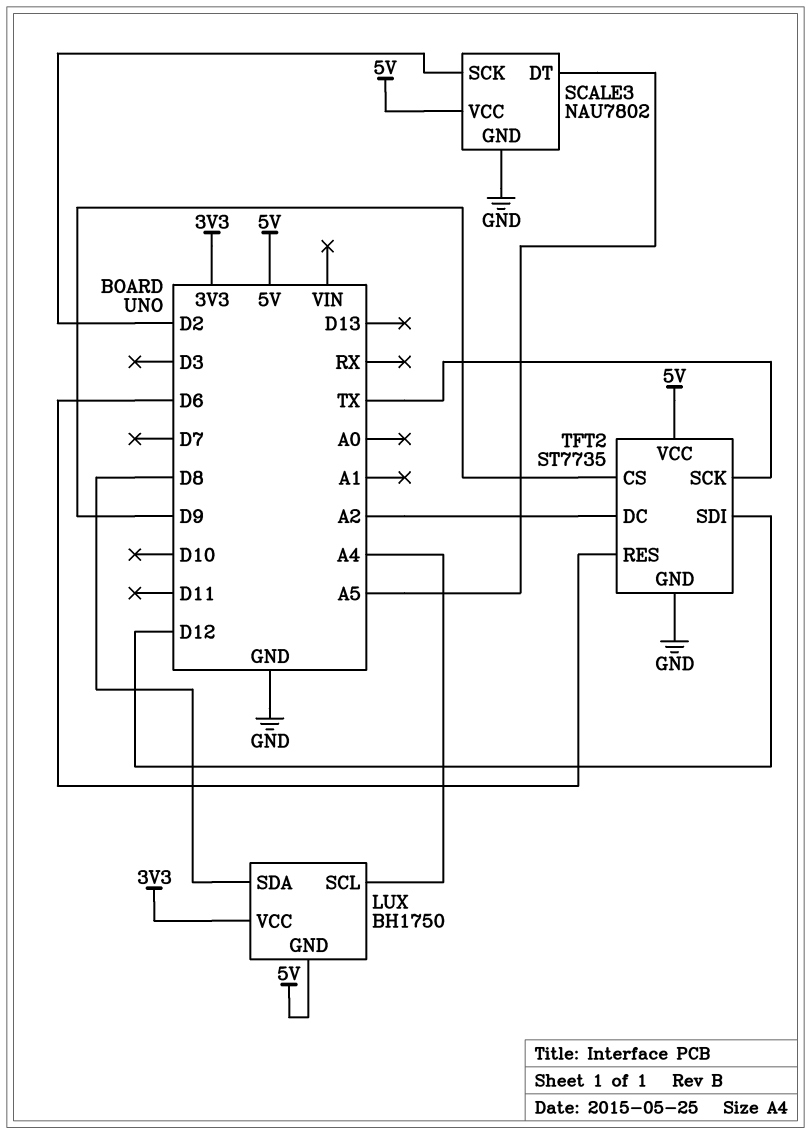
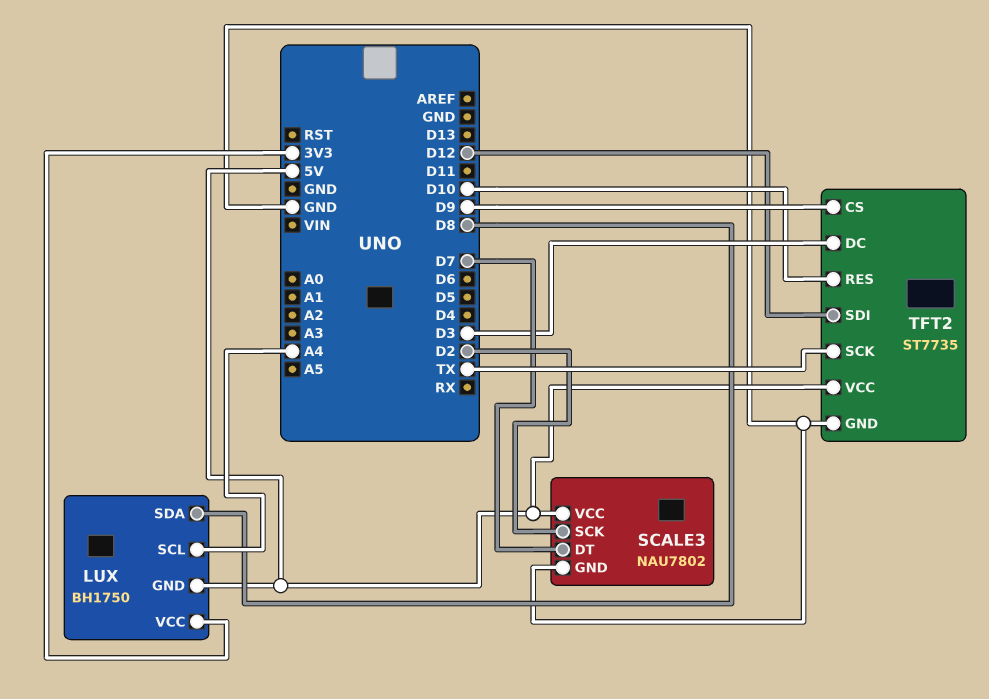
SCALE3 pin DT: A5 -> D7
TFT2 pin DC: A2 -> D3
TFT2 pin RES: D6 -> D10

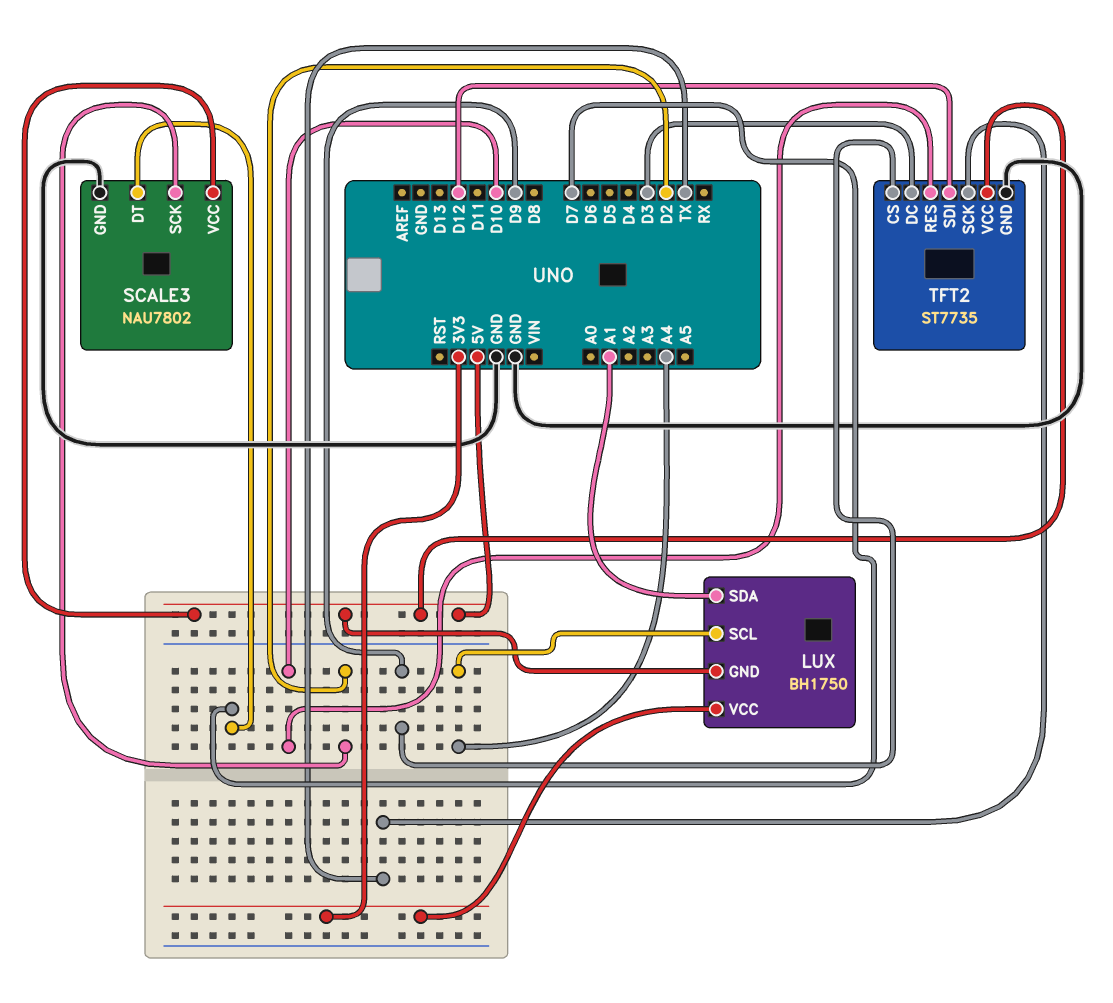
LUX pin SDA: D8 -> A1

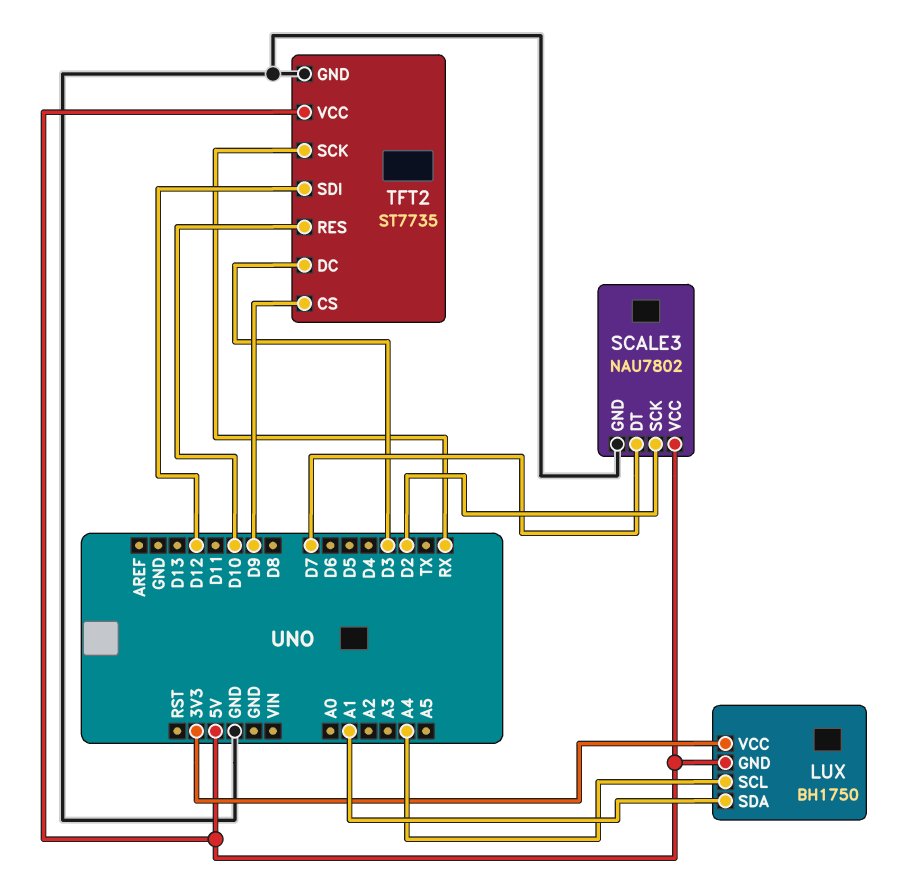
TFT2 pin SCK: TX -> RX

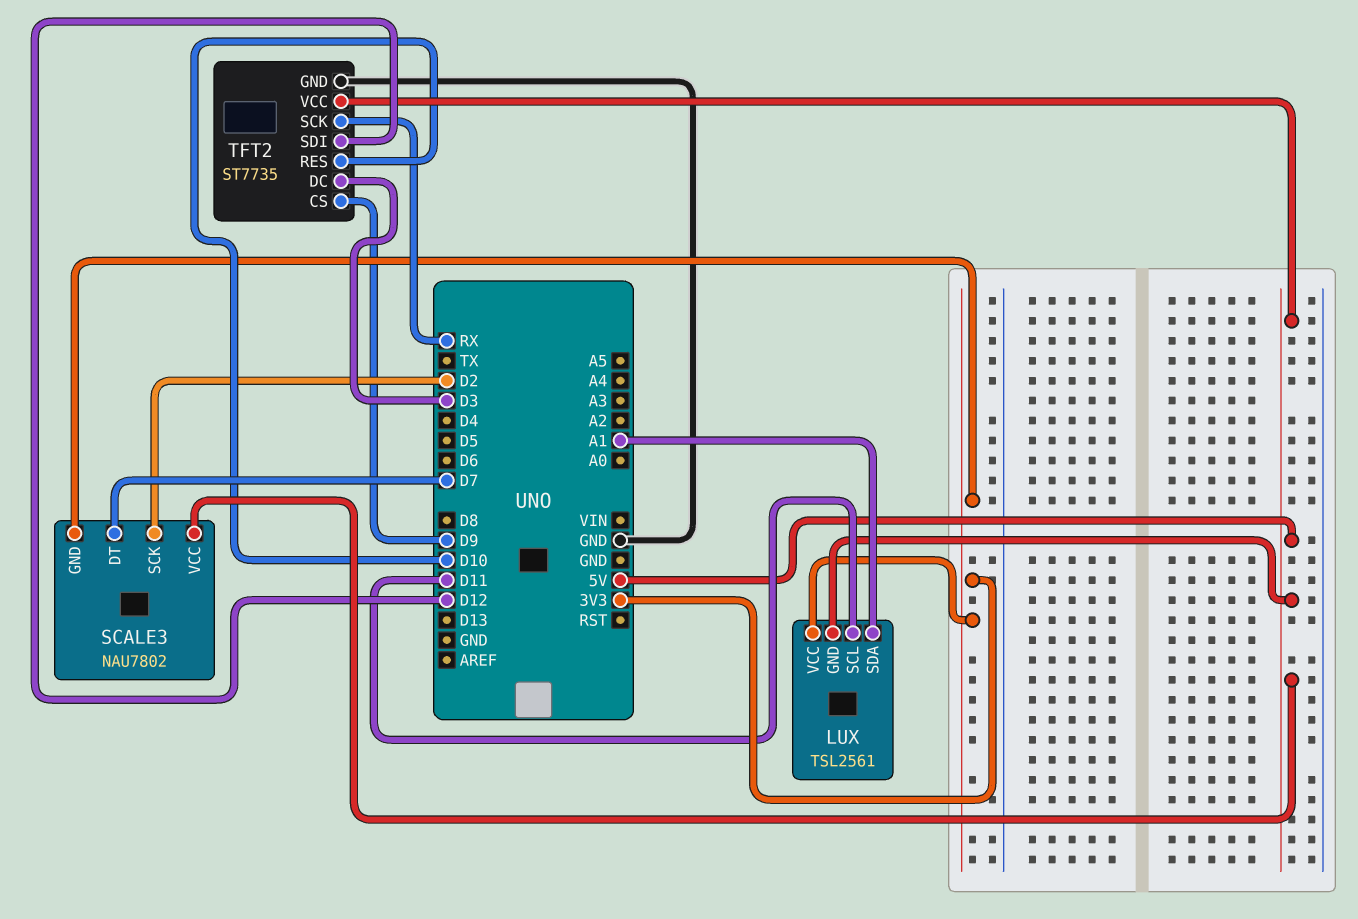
LUX: BH1750 -> TSL2561
LUX pin SCL: A4 -> D11
SCALE3 pin GND: GND -> 3V3

